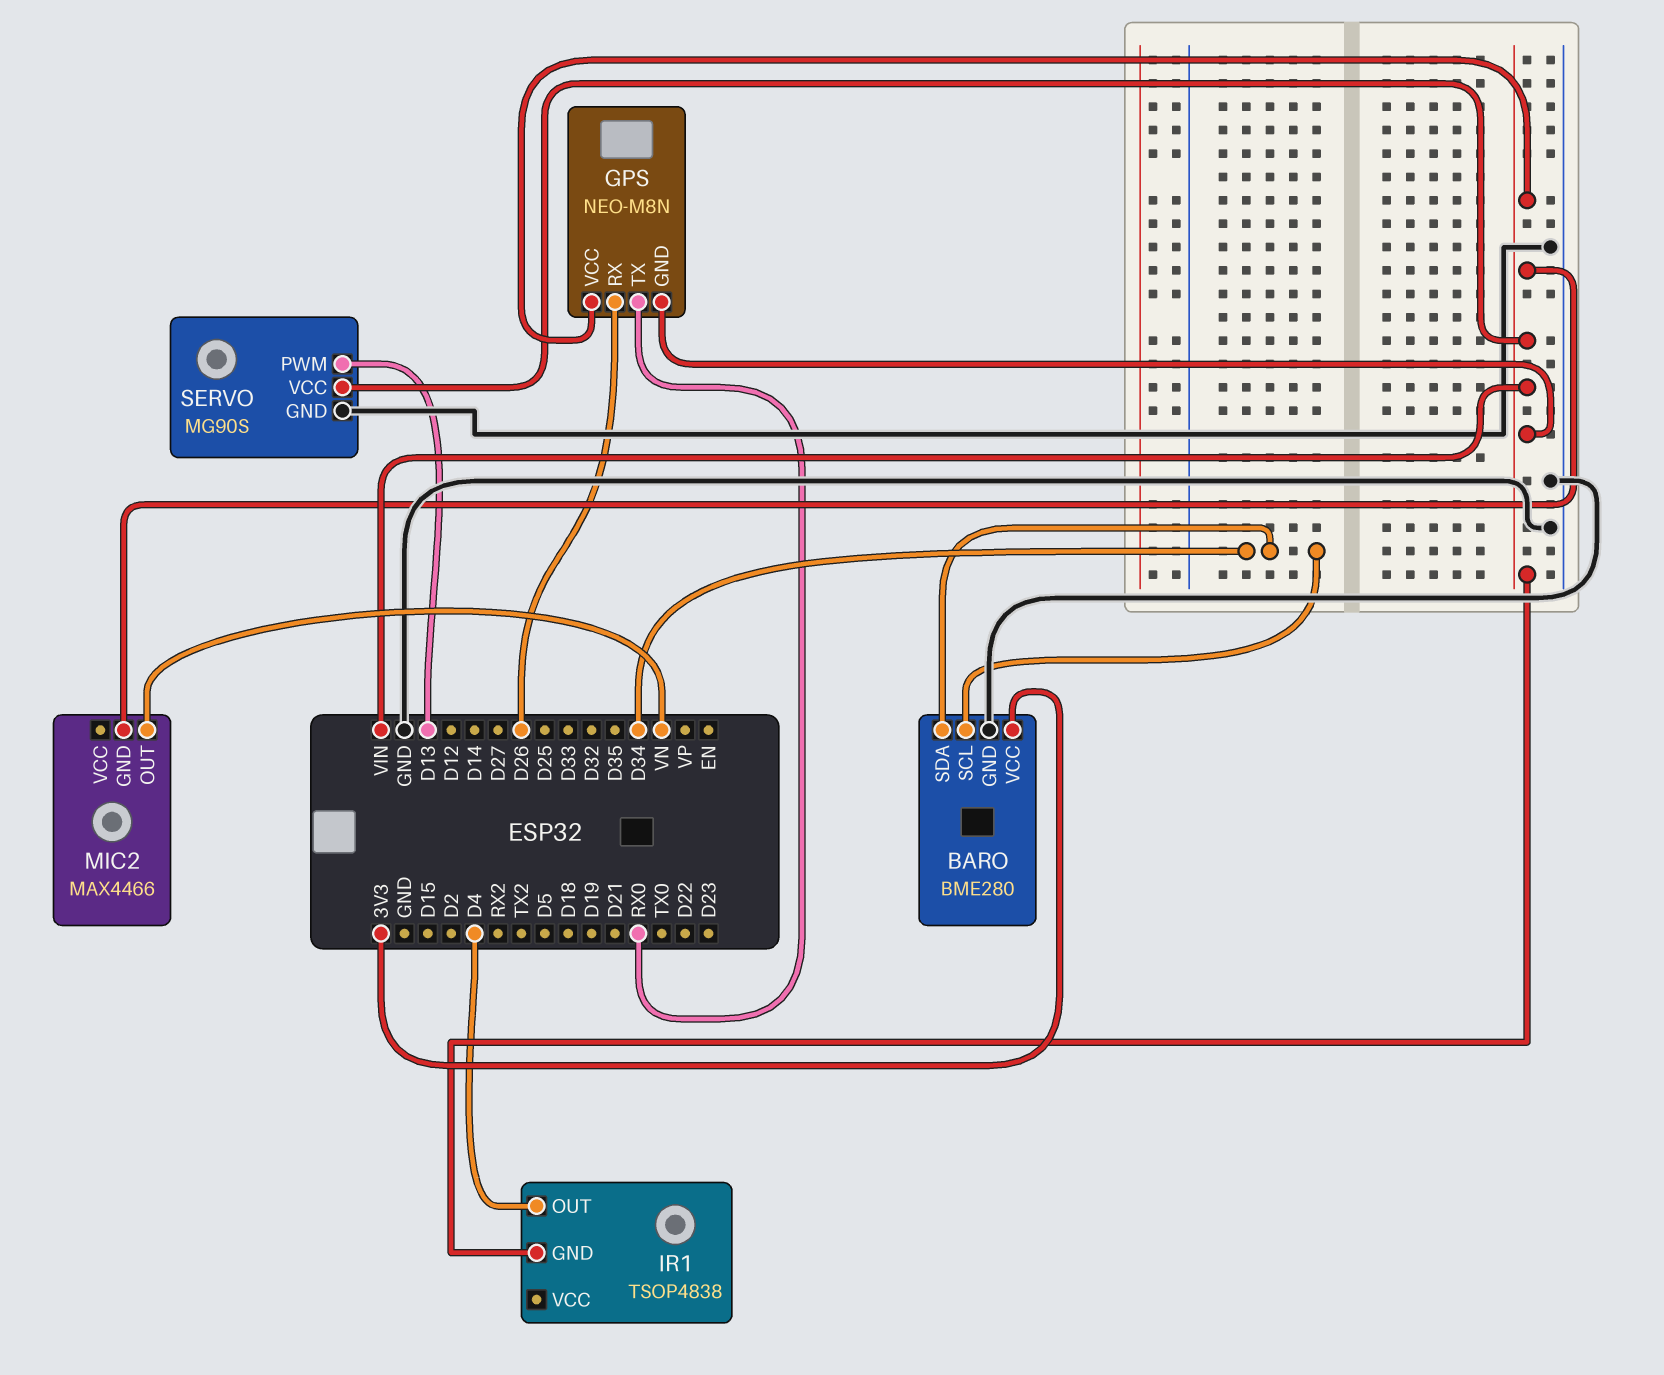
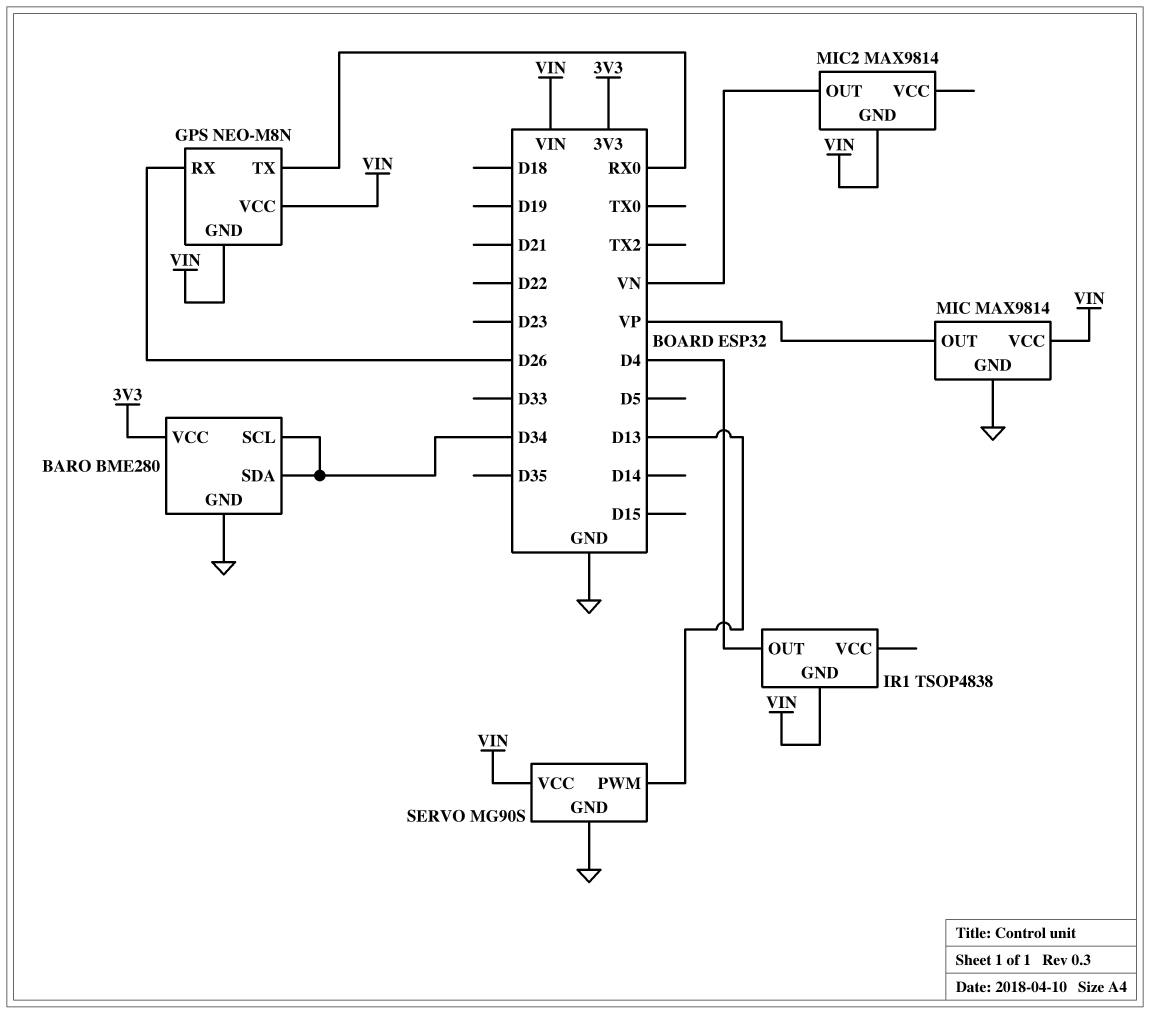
MIC: none -> MAX9814
MIC pin GND: none -> GND
MIC pin OUT: none -> VP
MIC pin VCC: none -> VIN
MIC2: MAX4466 -> MAX9814

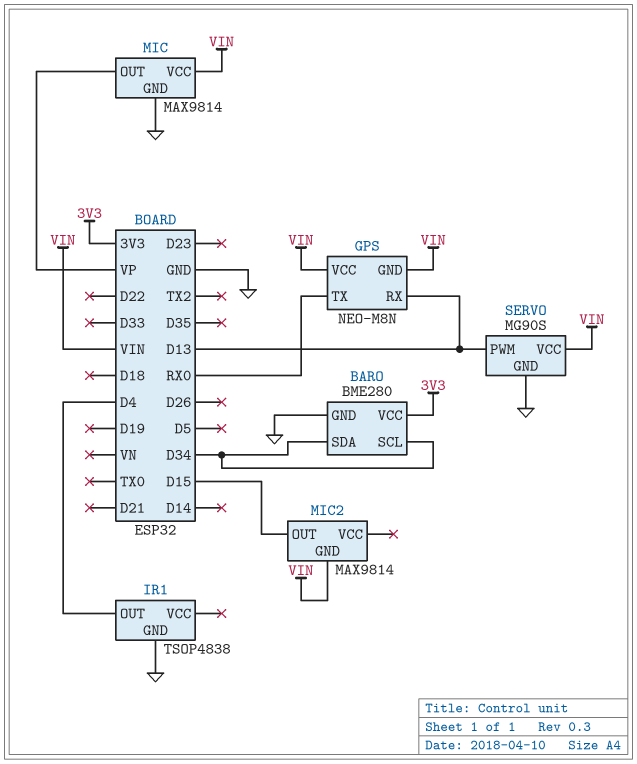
GPS pin RX: D26 -> D13
IR1 pin GND: VIN -> GND
MIC2 pin OUT: VN -> D15

